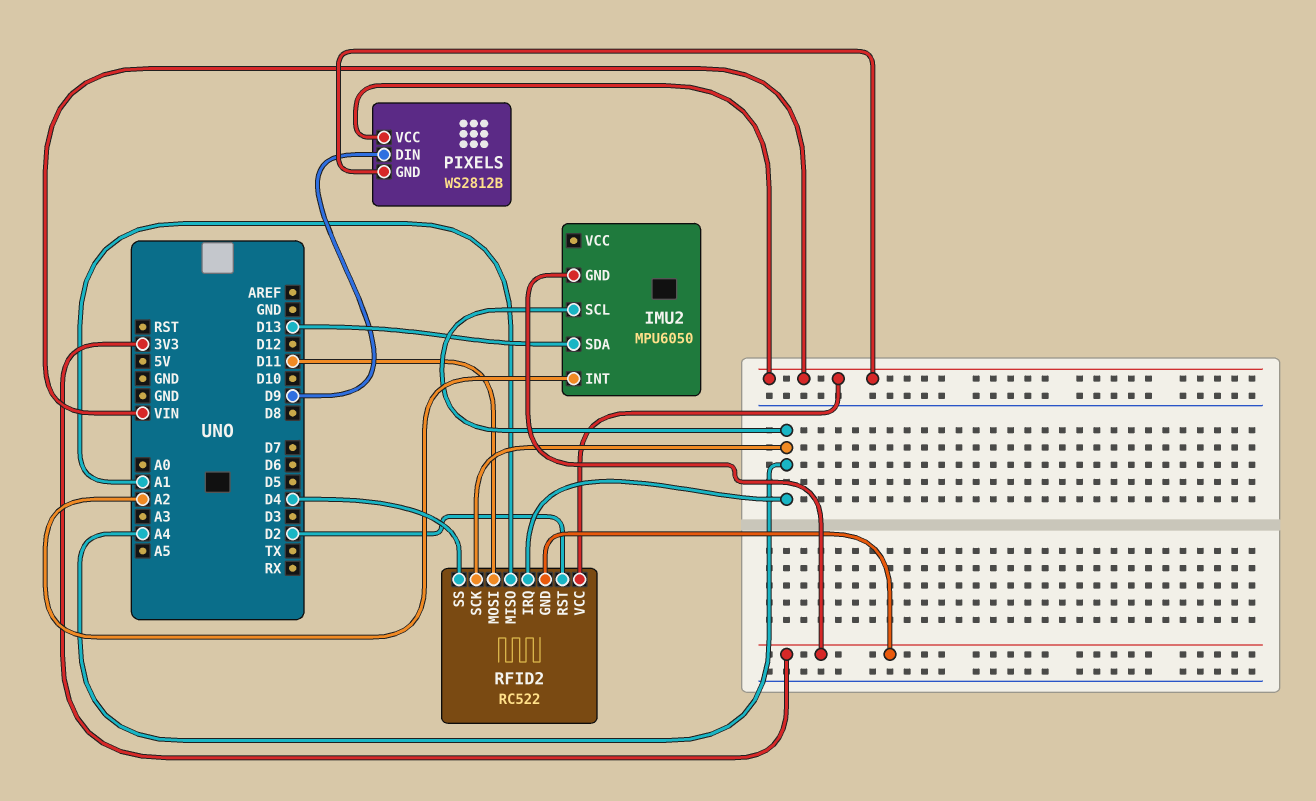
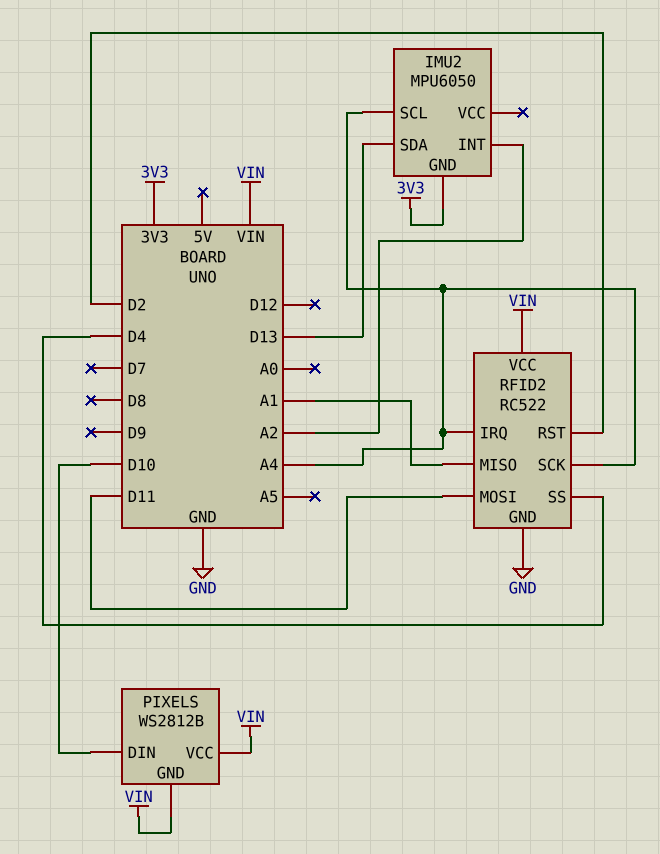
PIXELS pin DIN: D9 -> D10
RFID2 pin GND: 3V3 -> GND

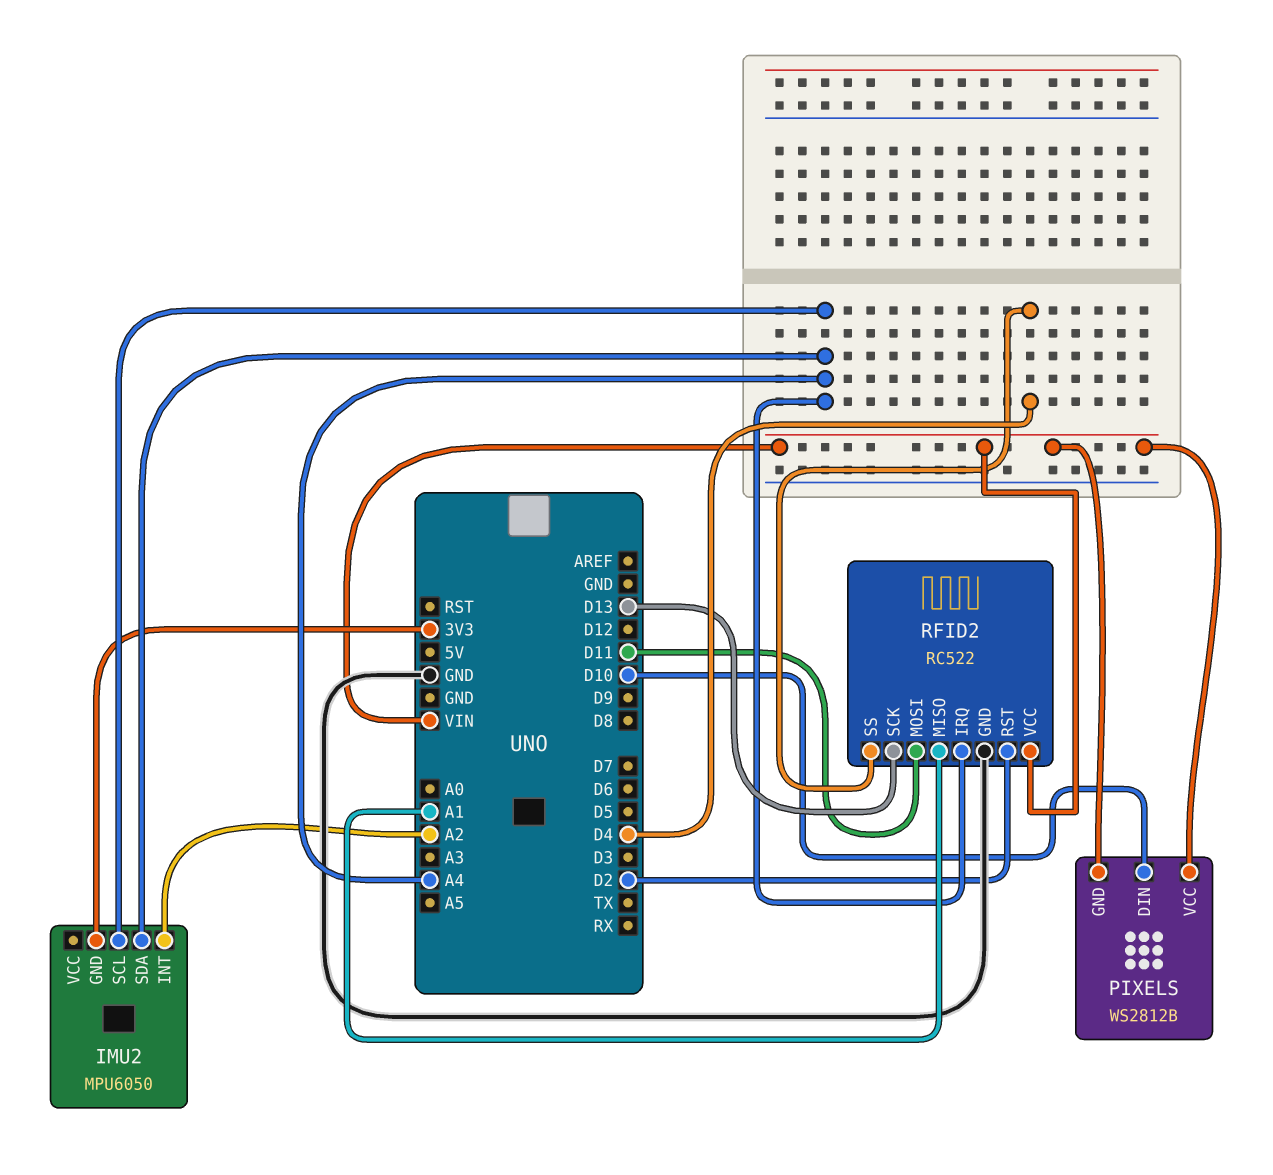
IMU2 pin SDA: D13 -> A4
RFID2 pin SCK: A4 -> D13

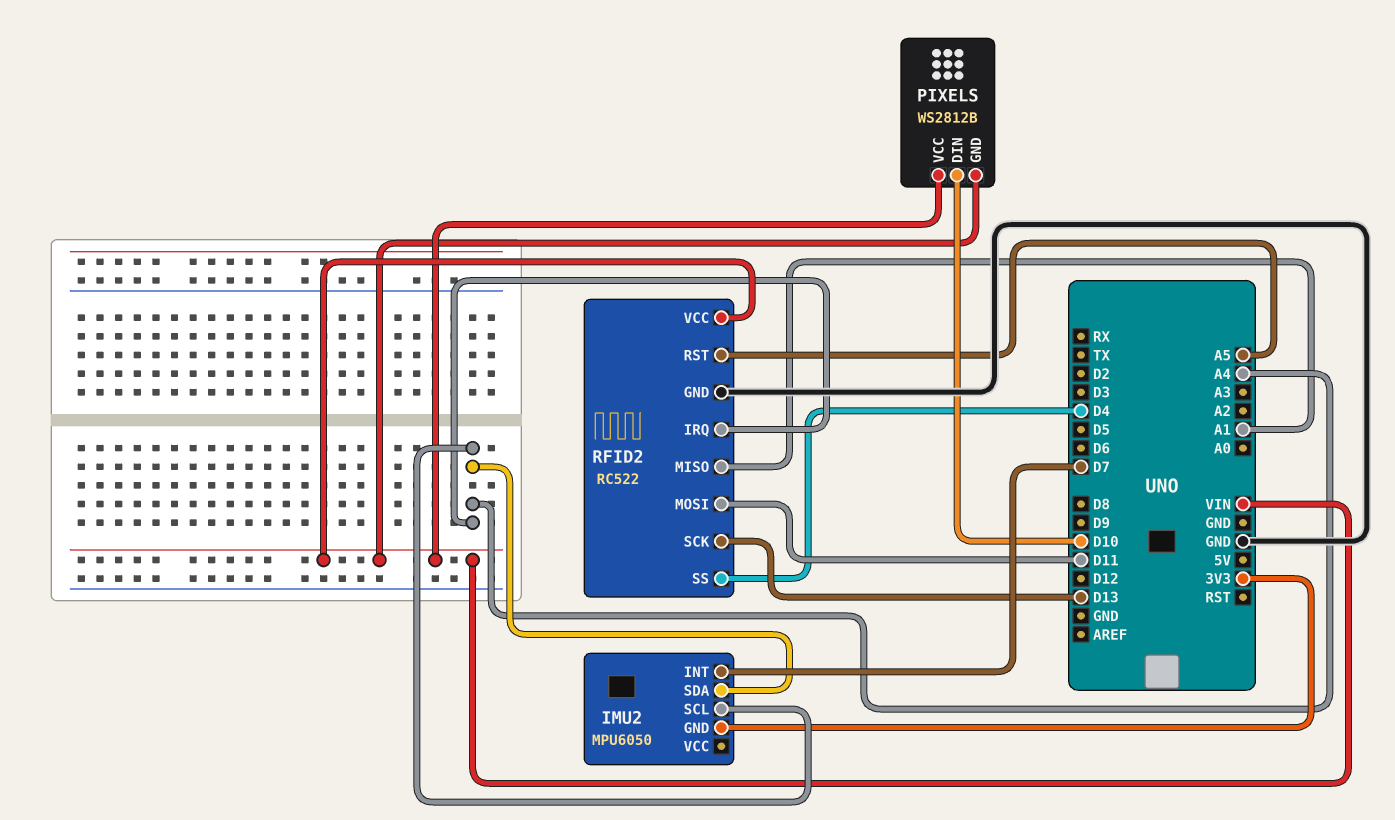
IMU2 pin INT: A2 -> D7
RFID2 pin RST: D2 -> A5

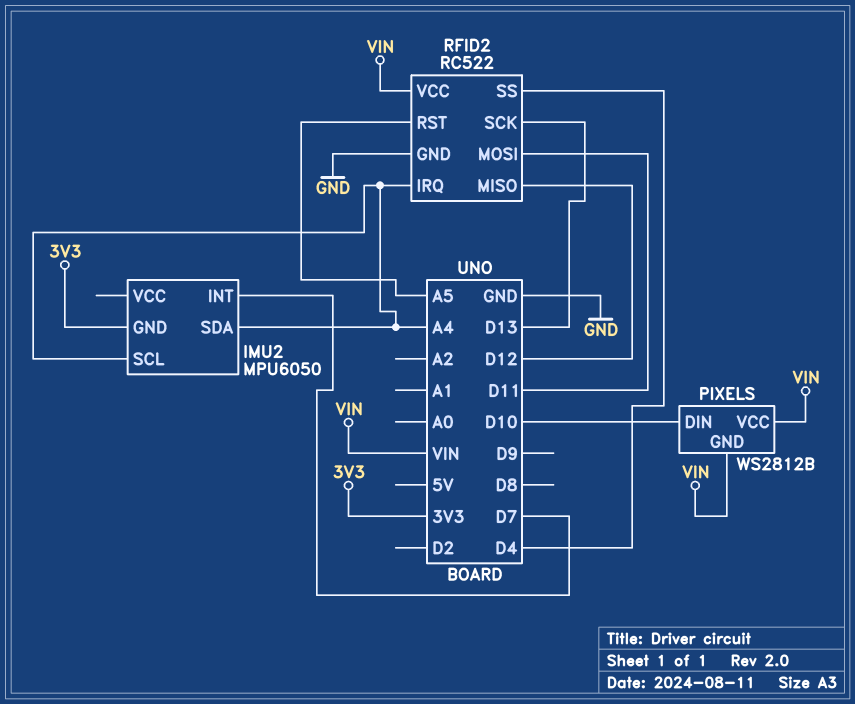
RFID2 pin MISO: A1 -> D12

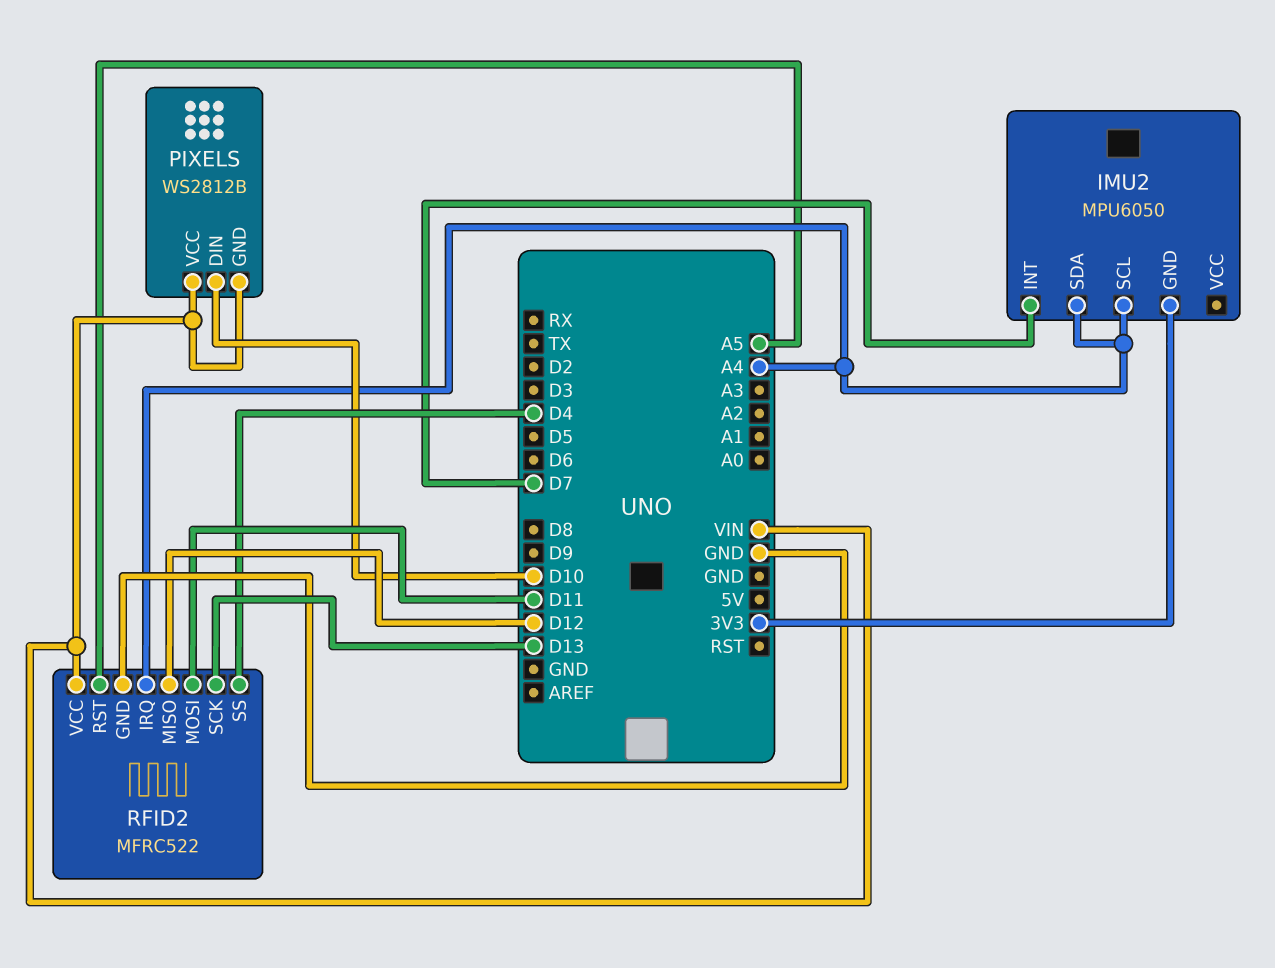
RFID2: RC522 -> MFRC522

